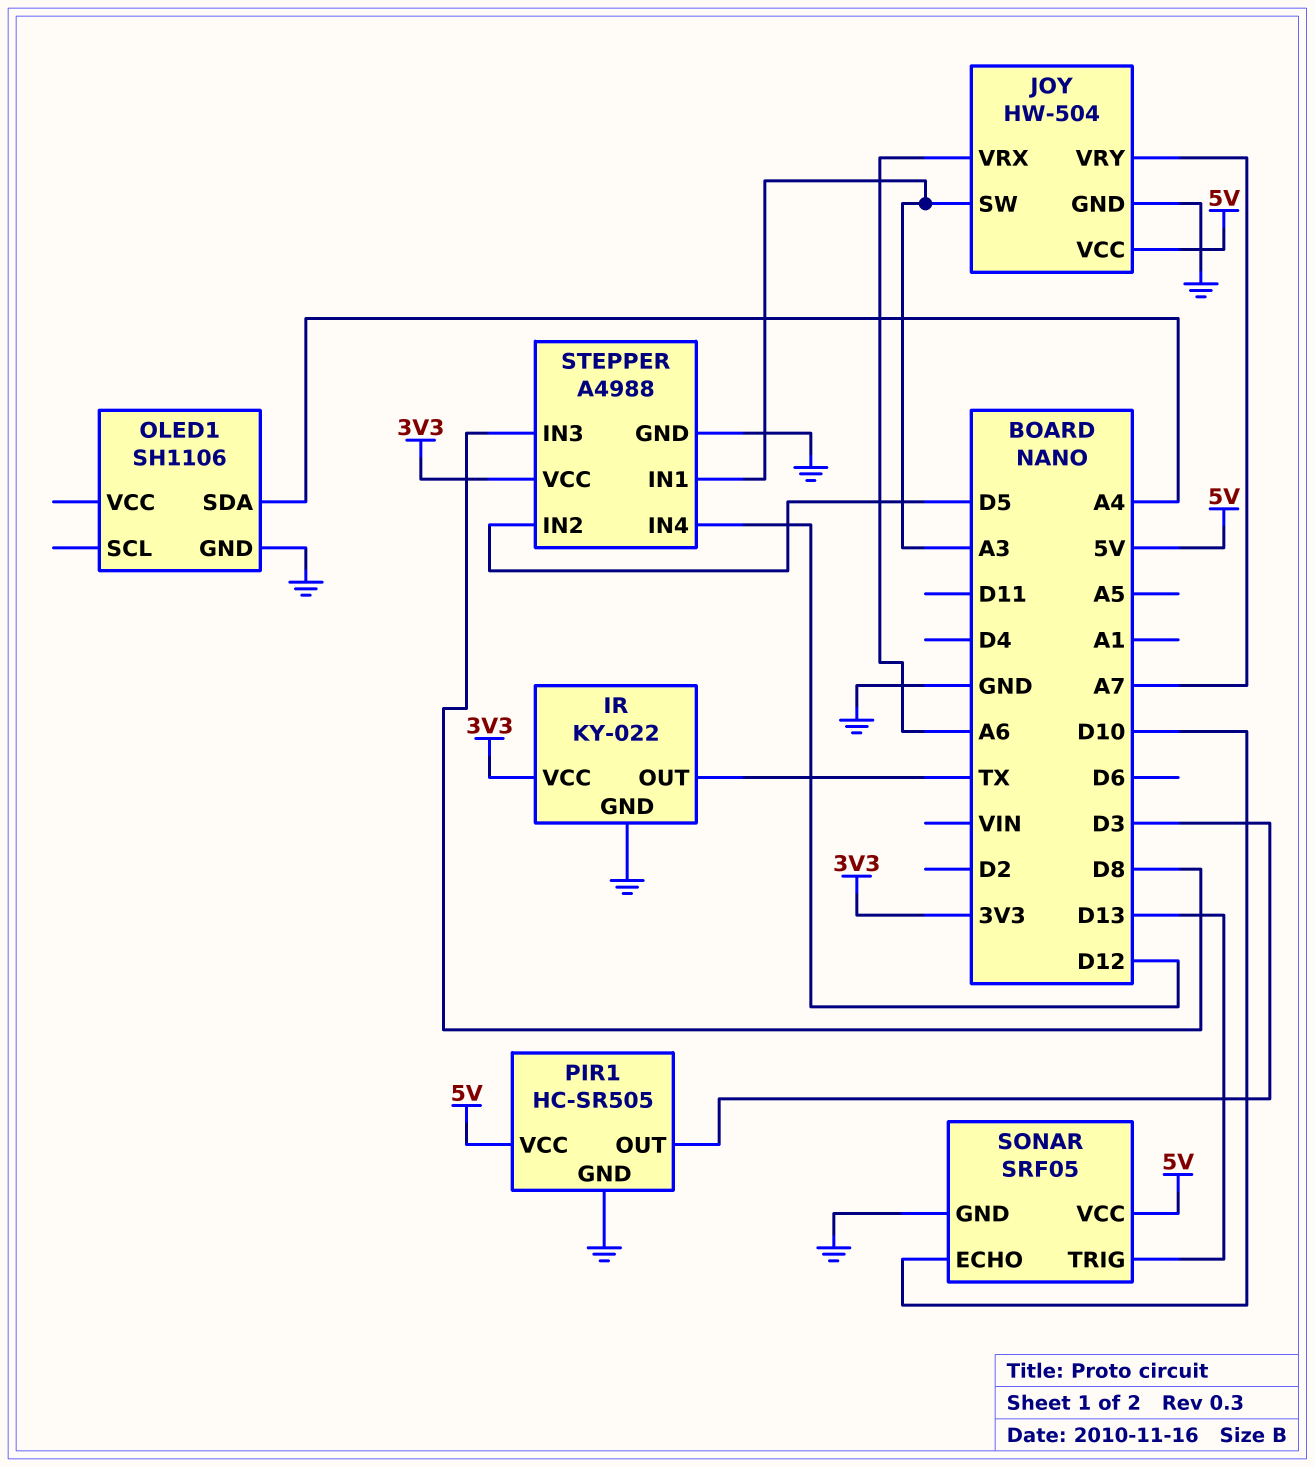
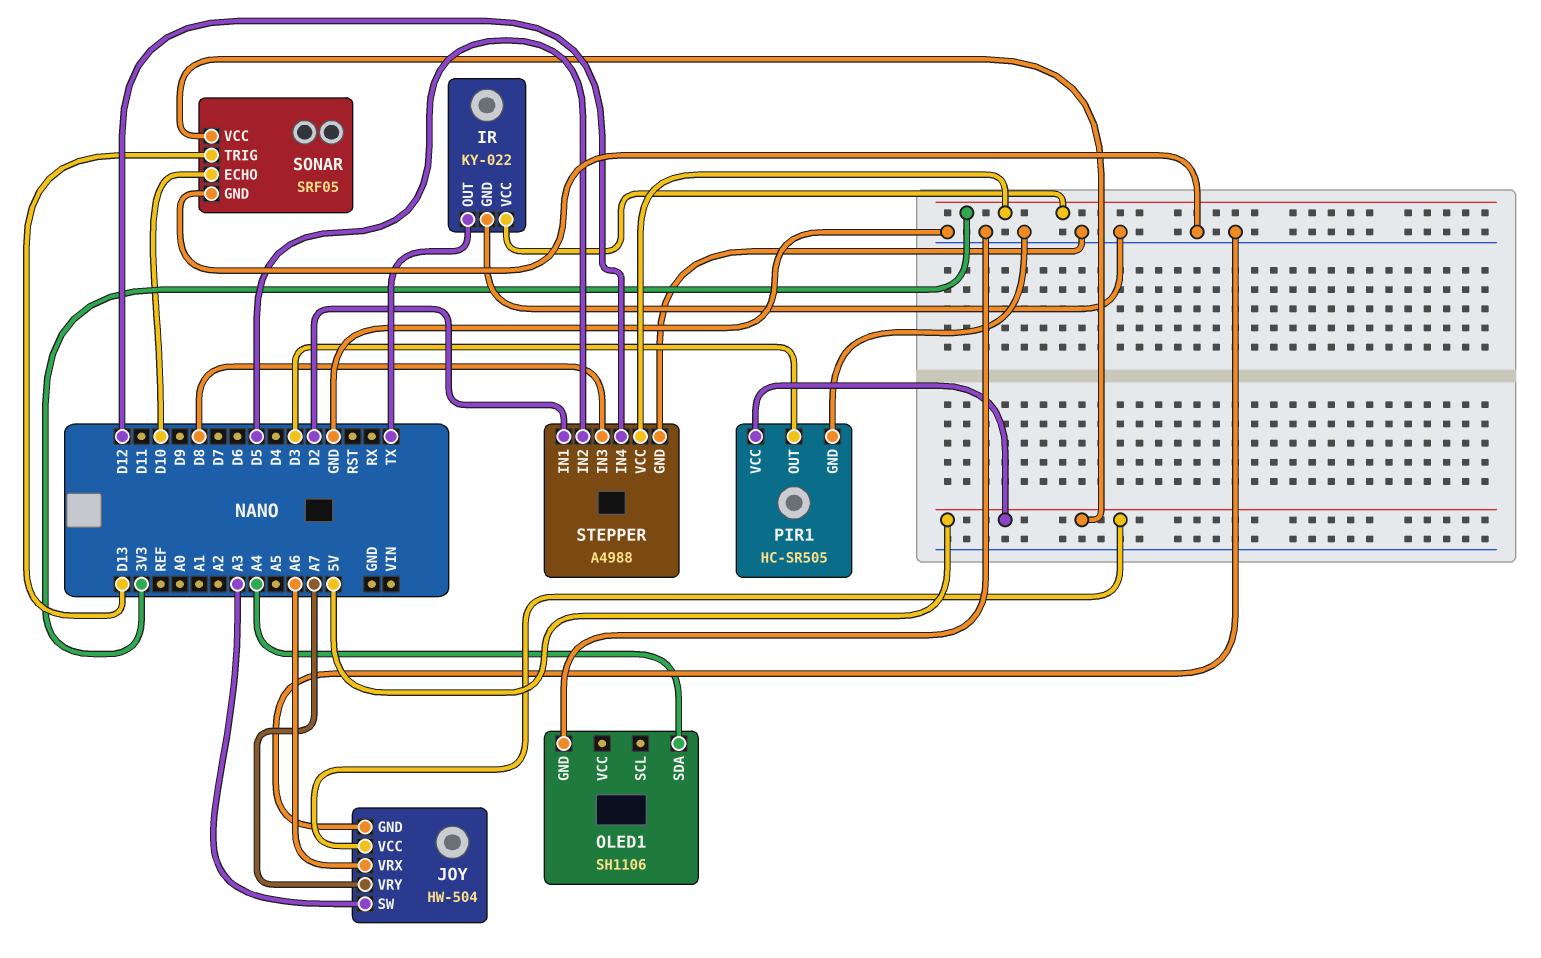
STEPPER pin IN1: A3 -> D2

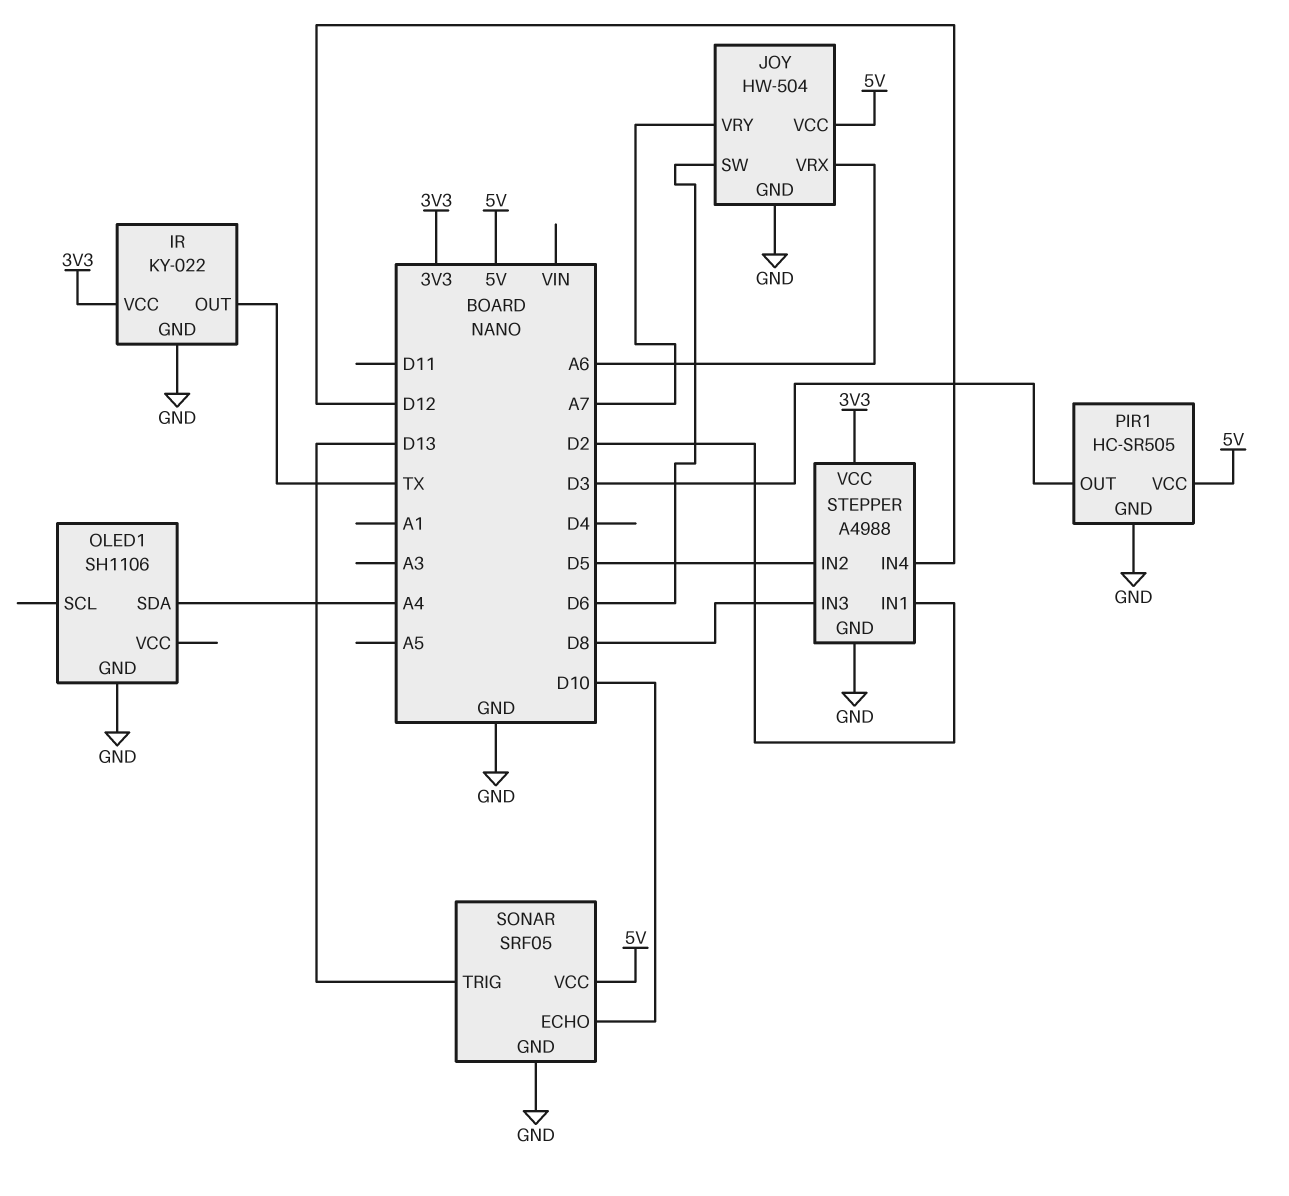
JOY pin SW: A3 -> D6

